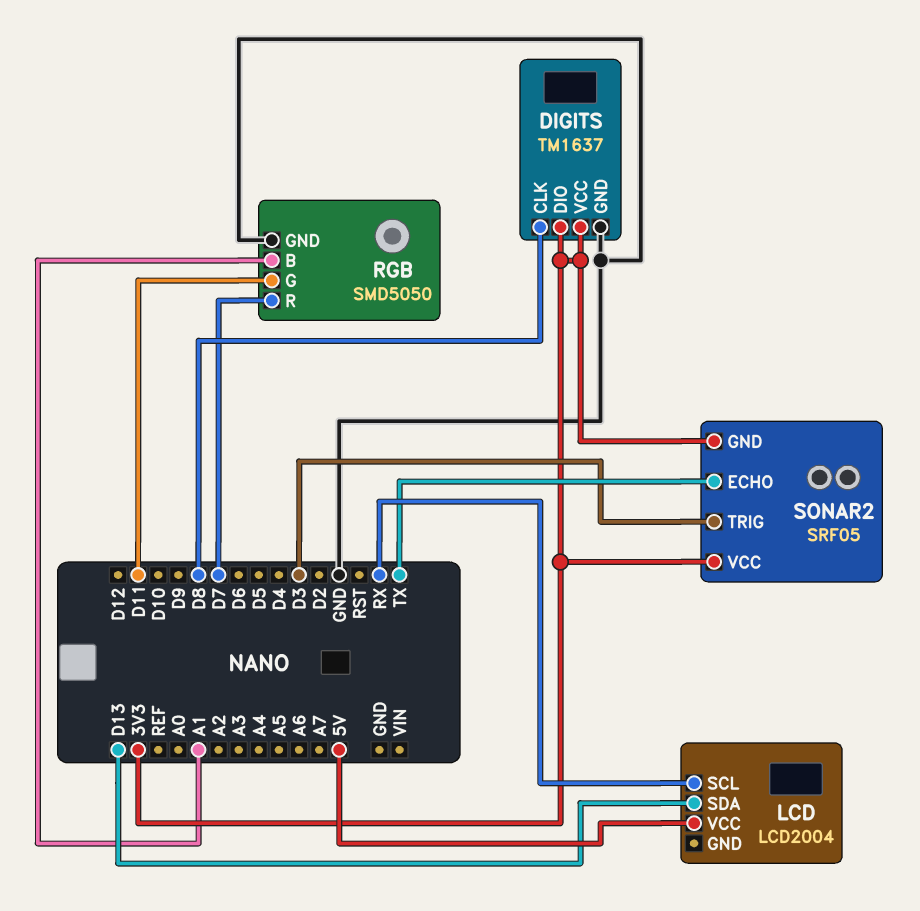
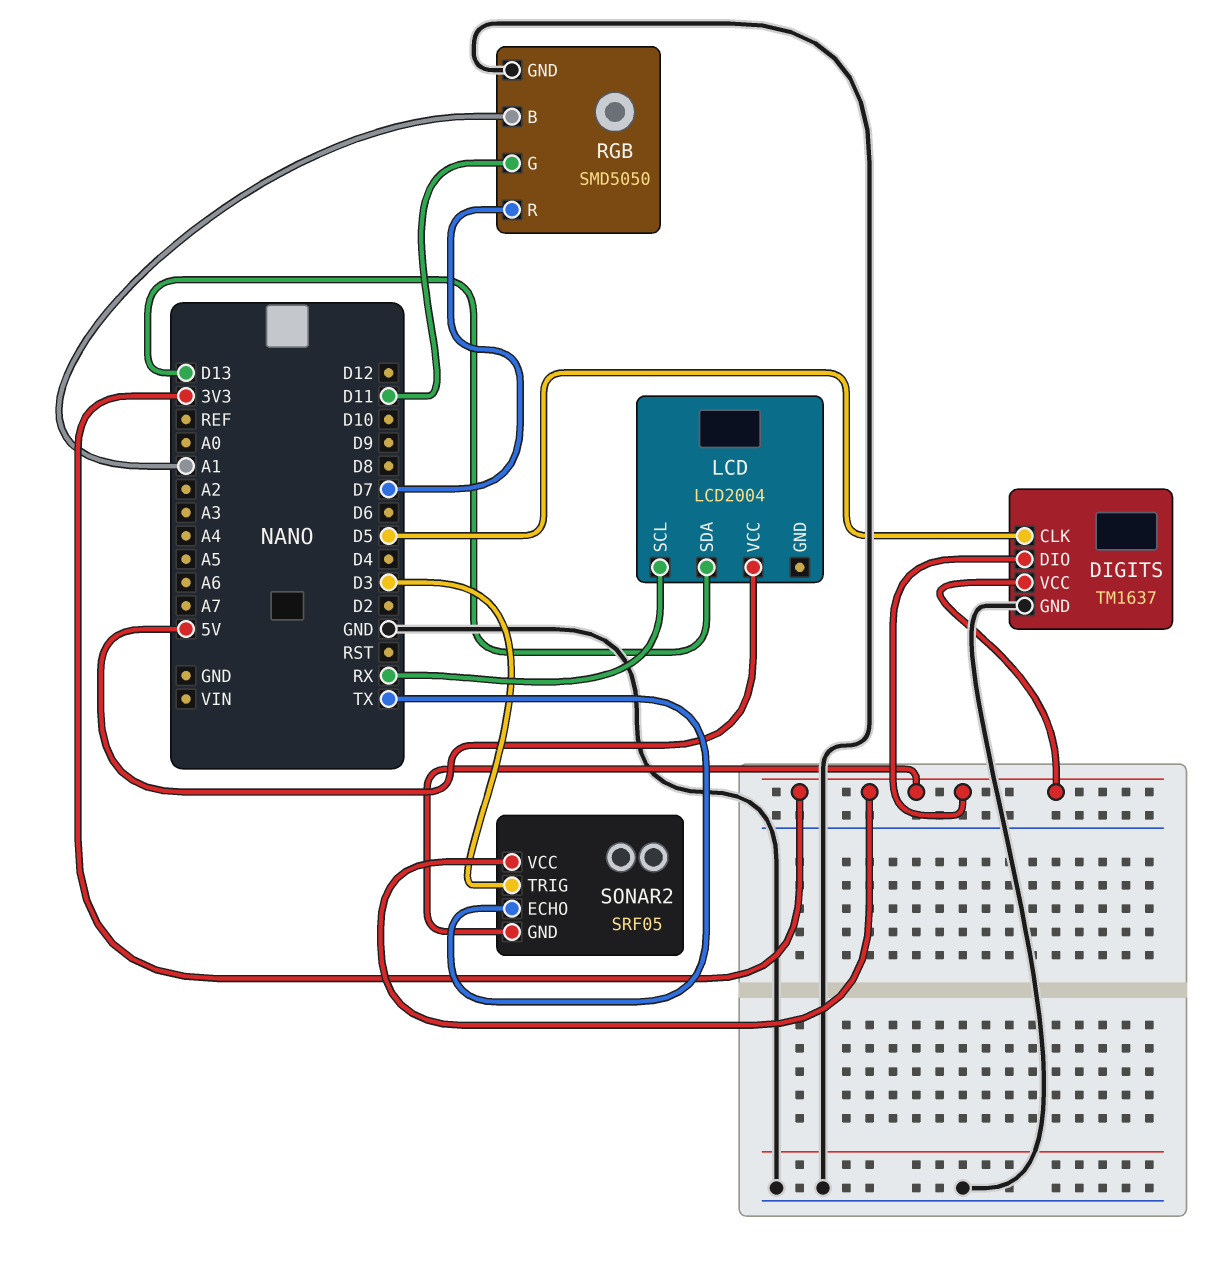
DIGITS pin CLK: D8 -> D5

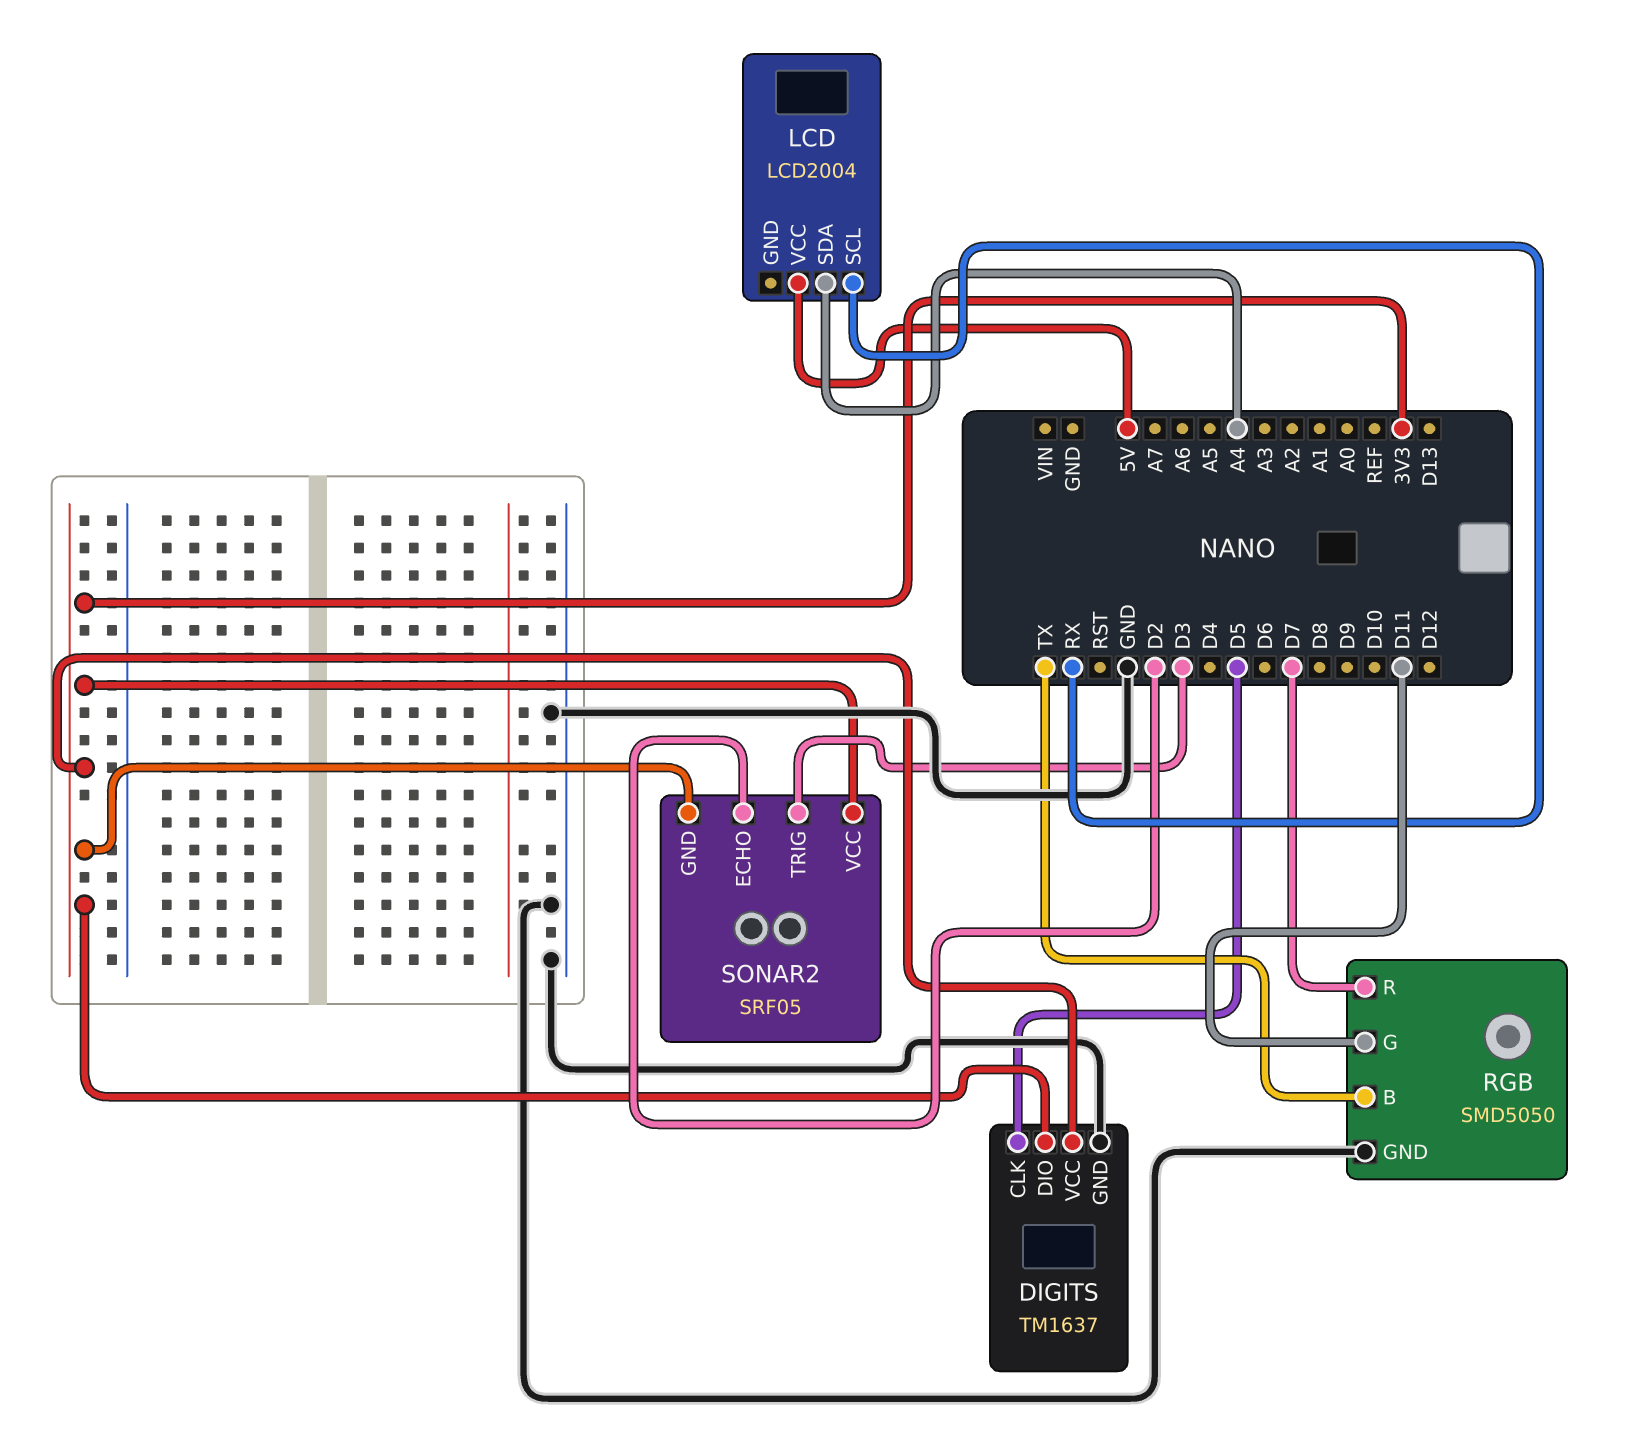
LCD pin SDA: D13 -> A4
RGB pin B: A1 -> TX
SONAR2 pin ECHO: TX -> D2

